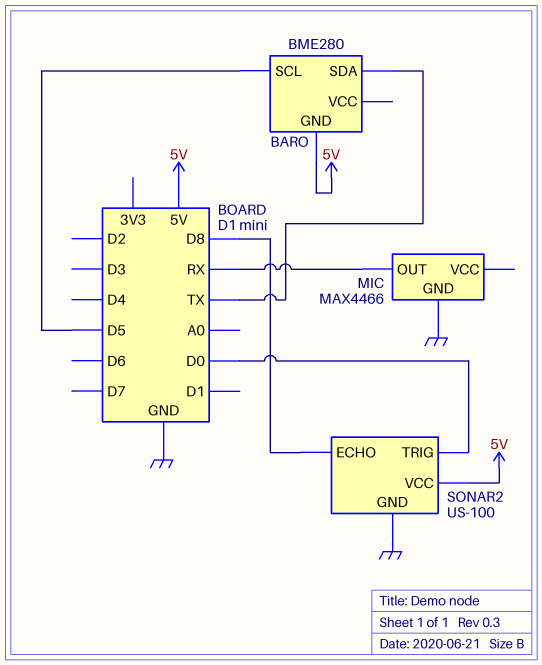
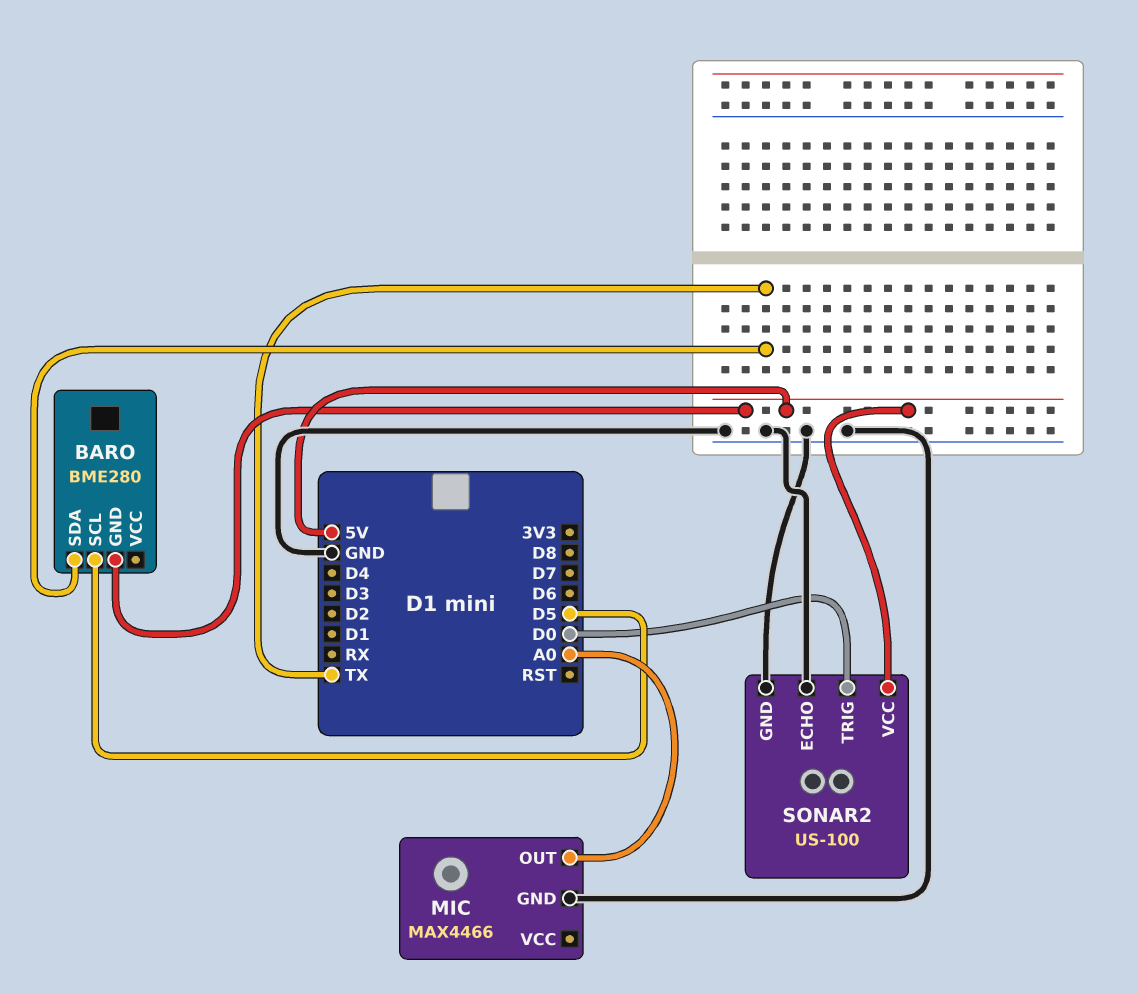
MIC pin OUT: RX -> A0
SONAR2 pin ECHO: D8 -> GND

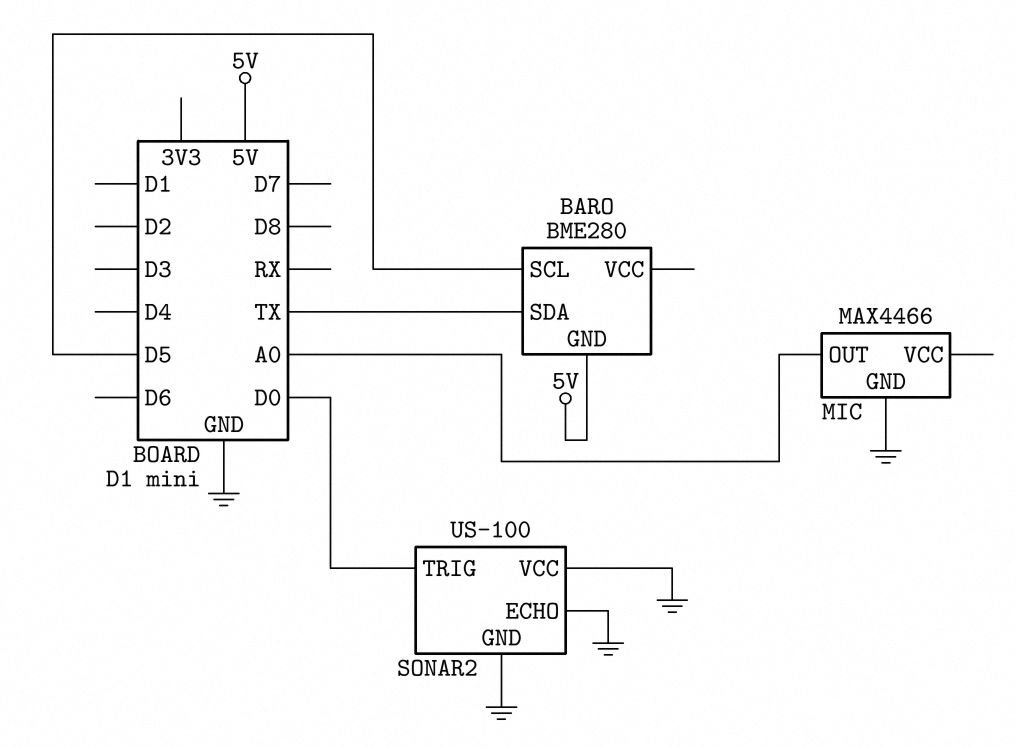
SONAR2 pin VCC: 5V -> GND

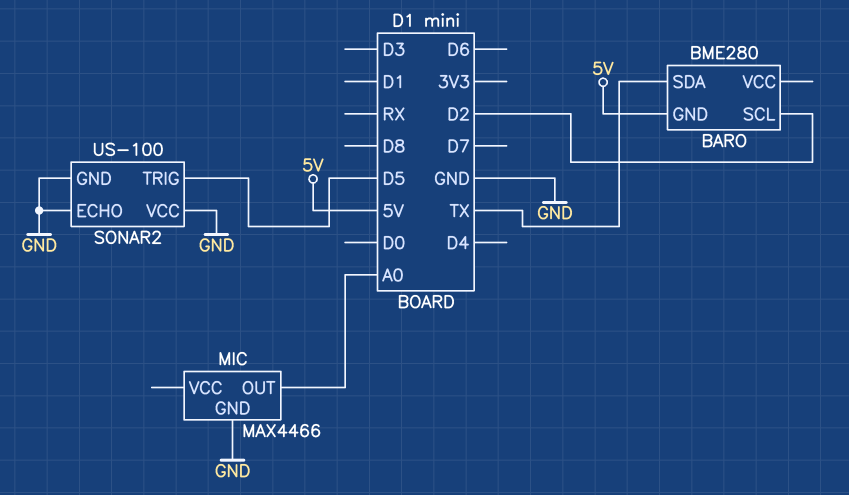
BARO pin SCL: D5 -> D2
SONAR2 pin TRIG: D0 -> D5

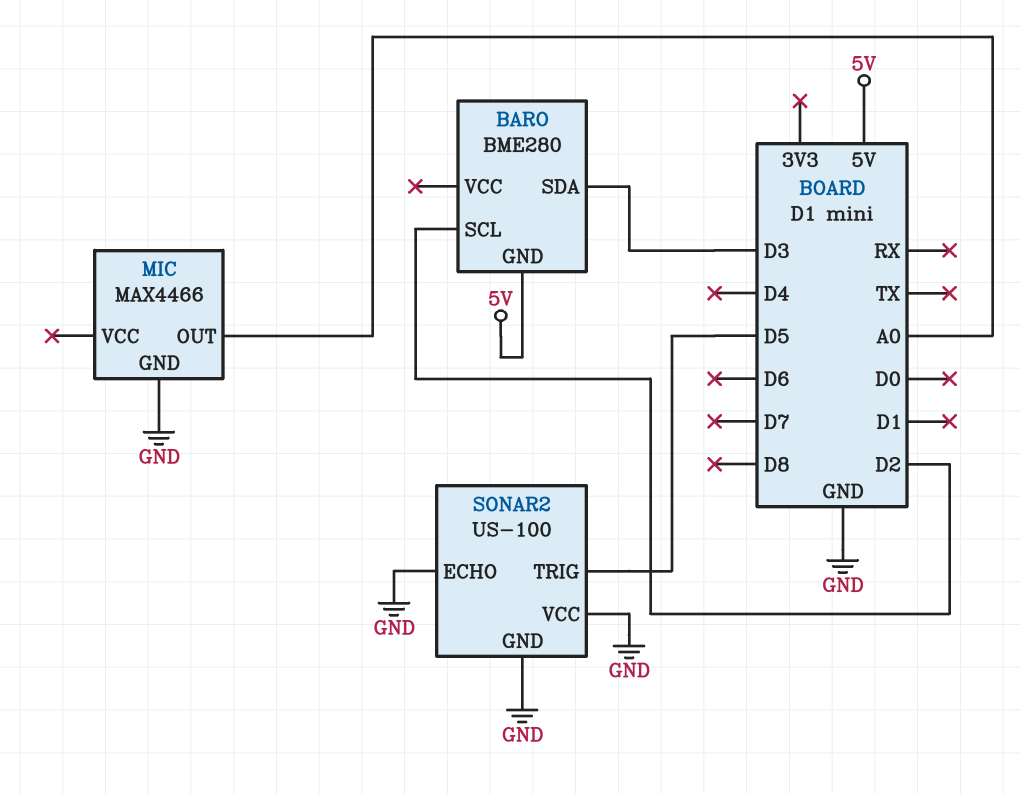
BARO pin SDA: TX -> D3

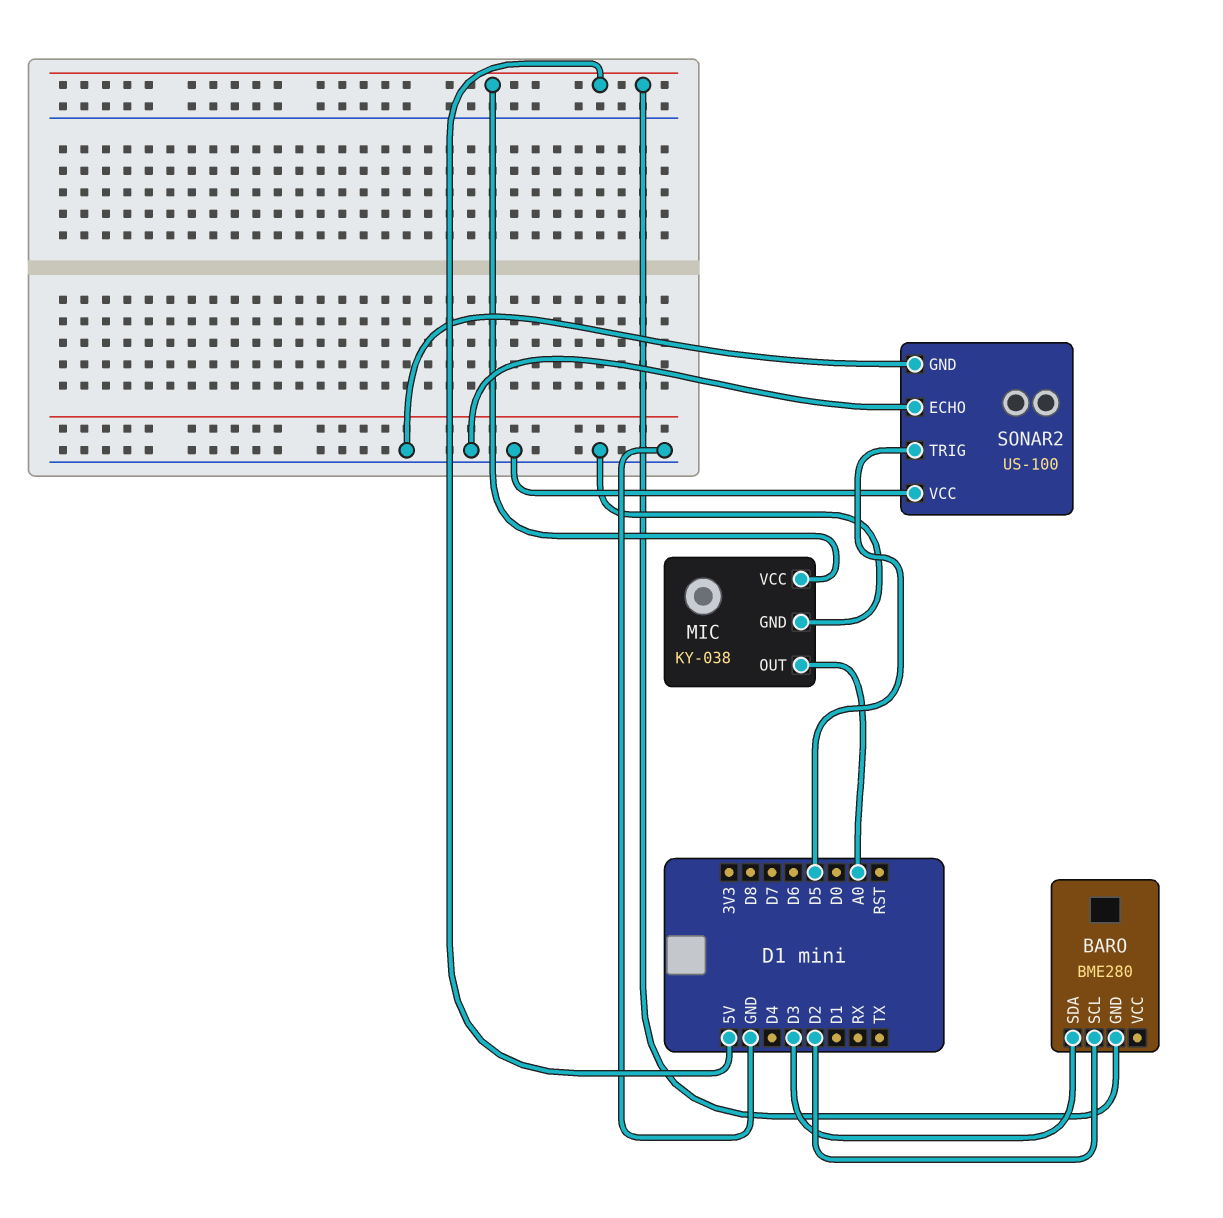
MIC: MAX4466 -> KY-038
MIC pin VCC: none -> 5V

